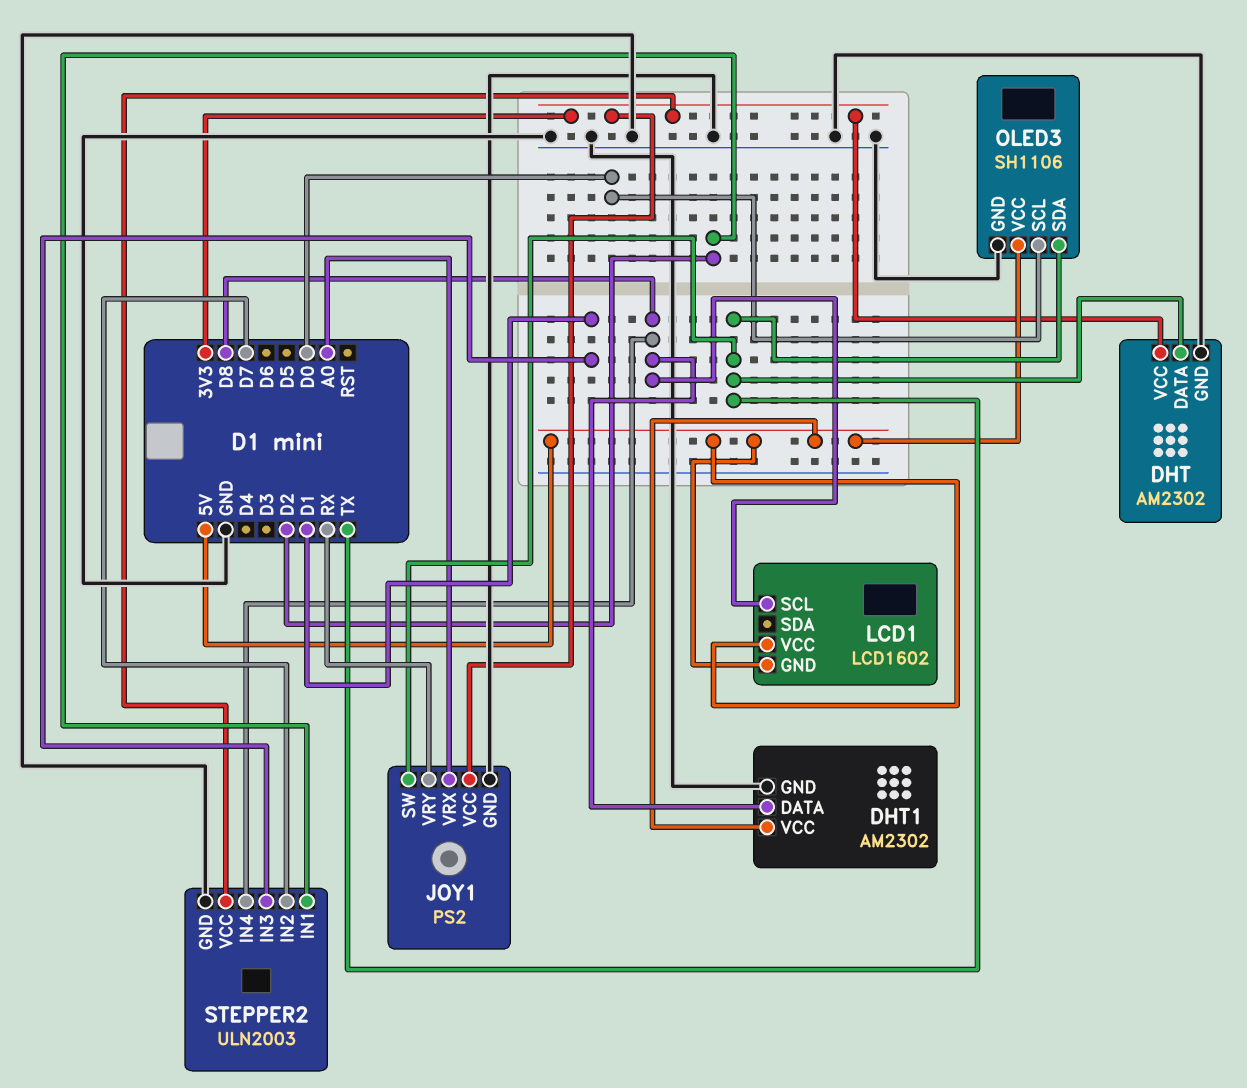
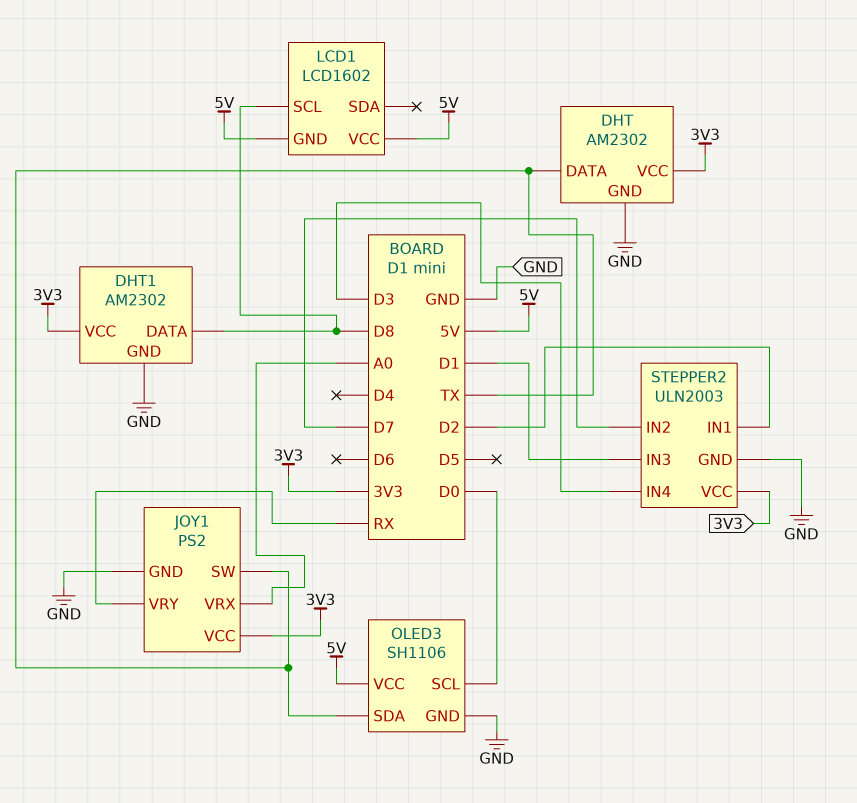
DHT1 pin VCC: 5V -> 3V3
STEPPER2 pin IN4: D8 -> D3

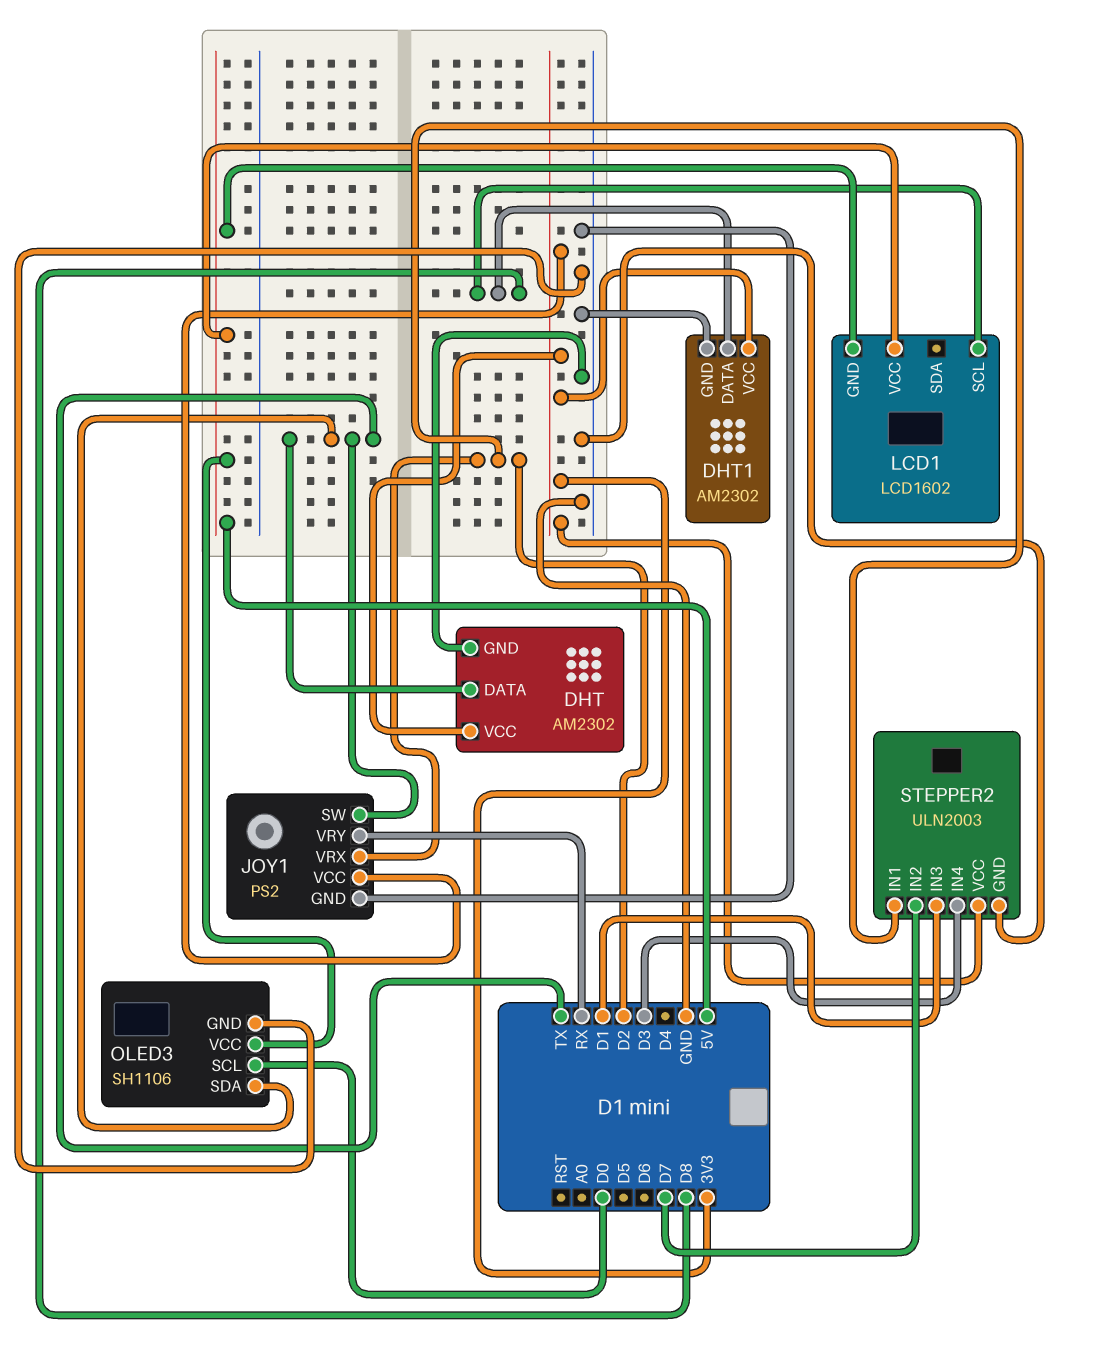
JOY1 pin VRX: A0 -> D2

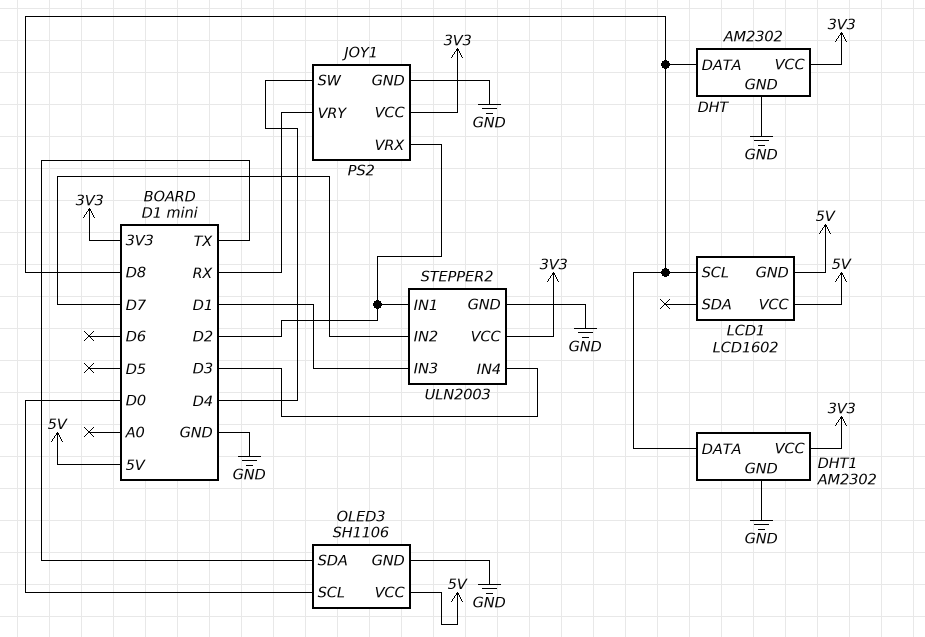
DHT pin DATA: TX -> D8
JOY1 pin SW: TX -> D4

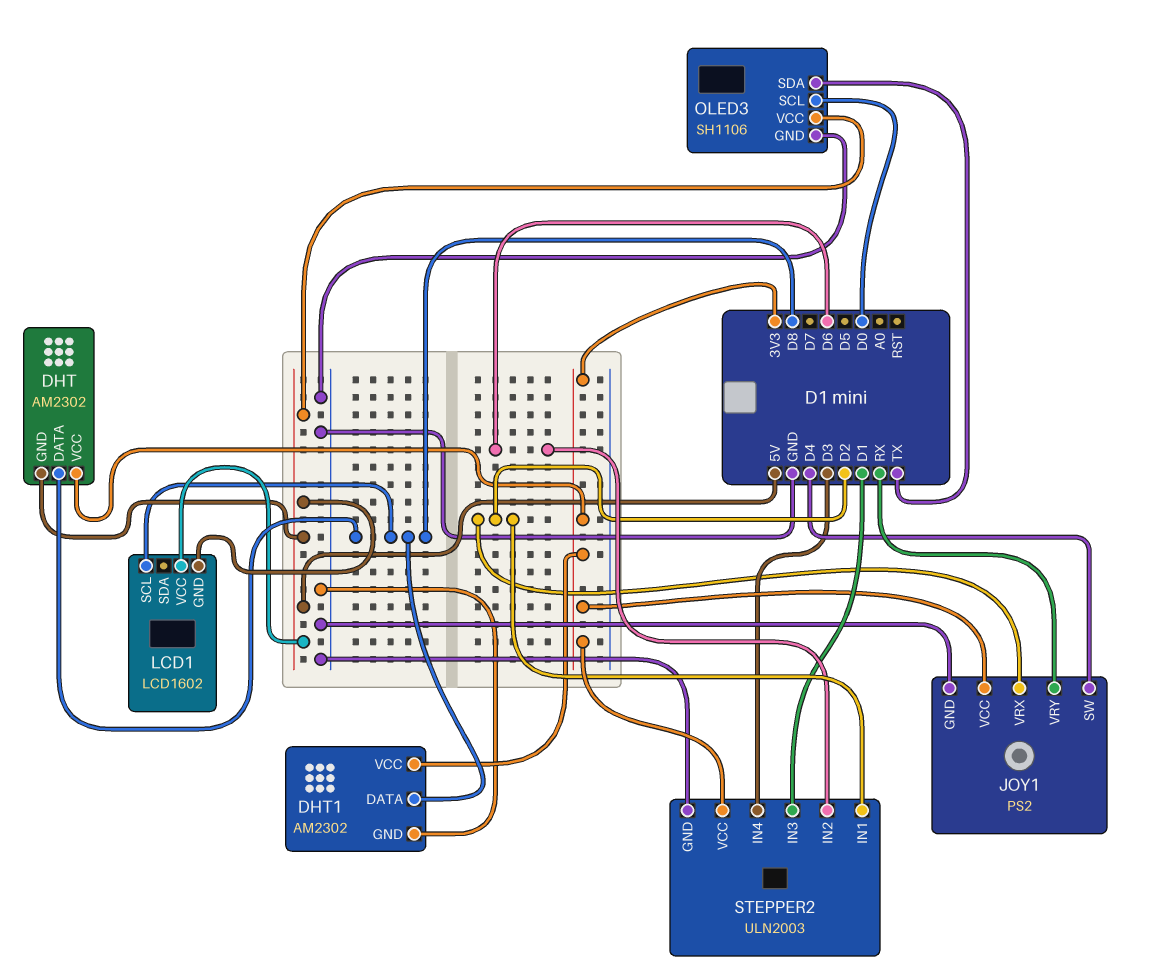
DHT pin GND: GND -> 5V
STEPPER2 pin IN2: D7 -> D6

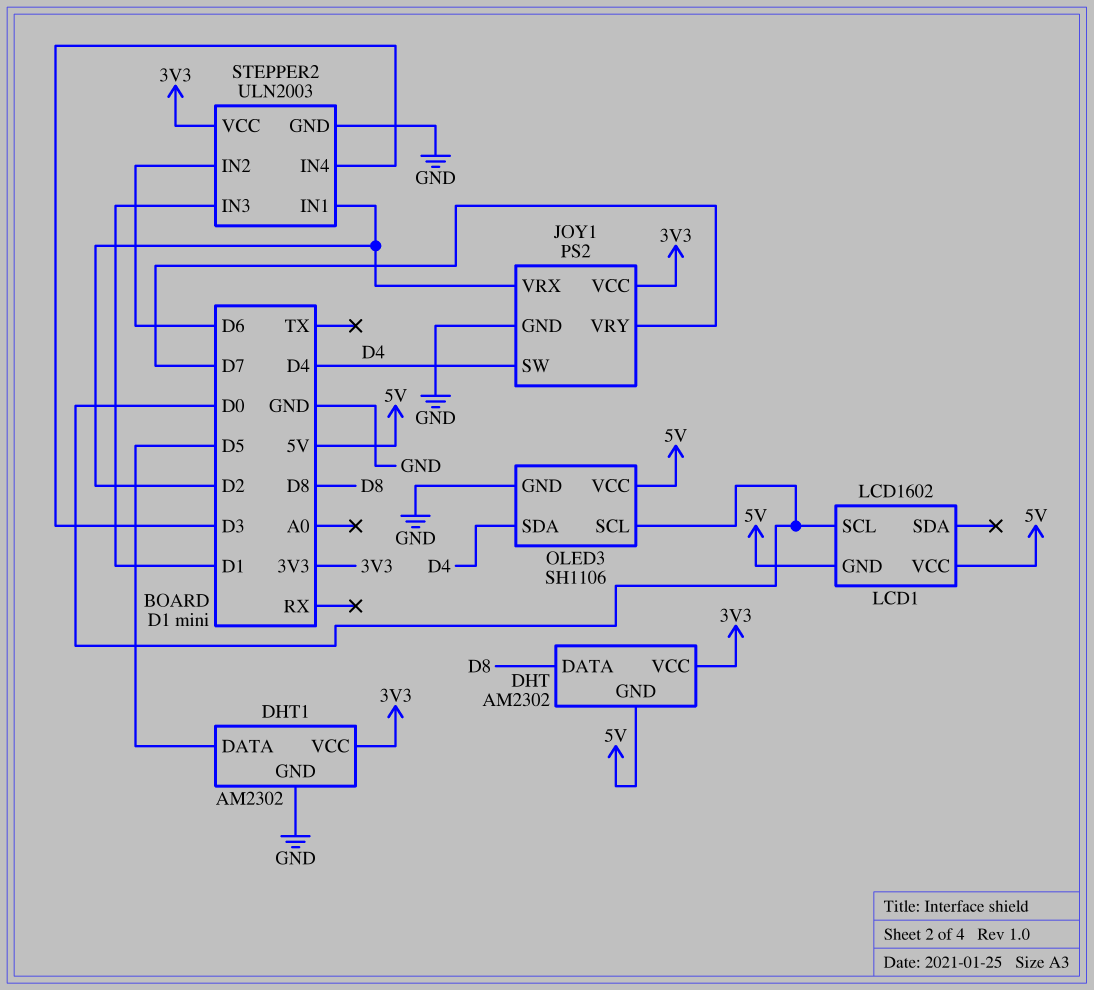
DHT1 pin DATA: D8 -> D5
JOY1 pin VRY: RX -> D7
LCD1 pin SCL: D8 -> D0
OLED3 pin SDA: TX -> D4

